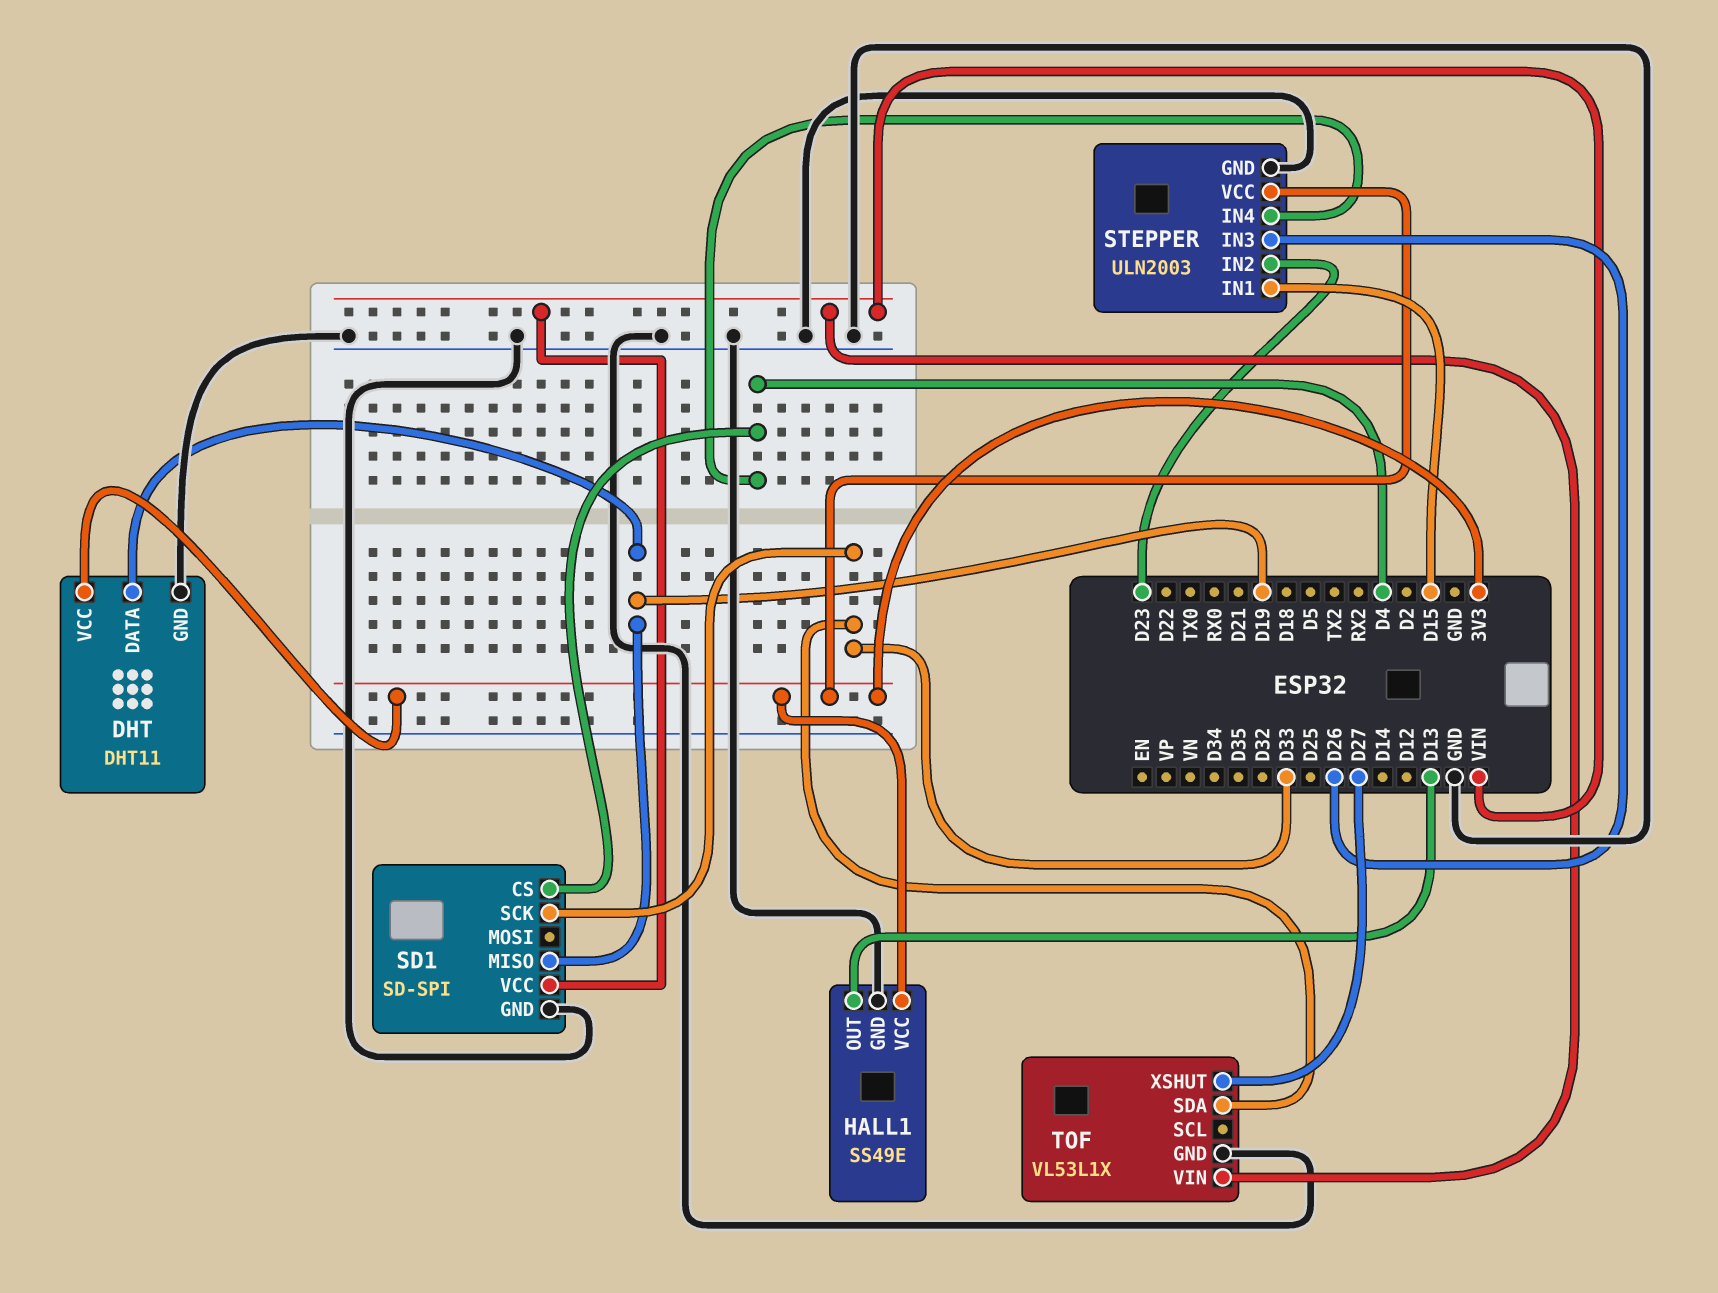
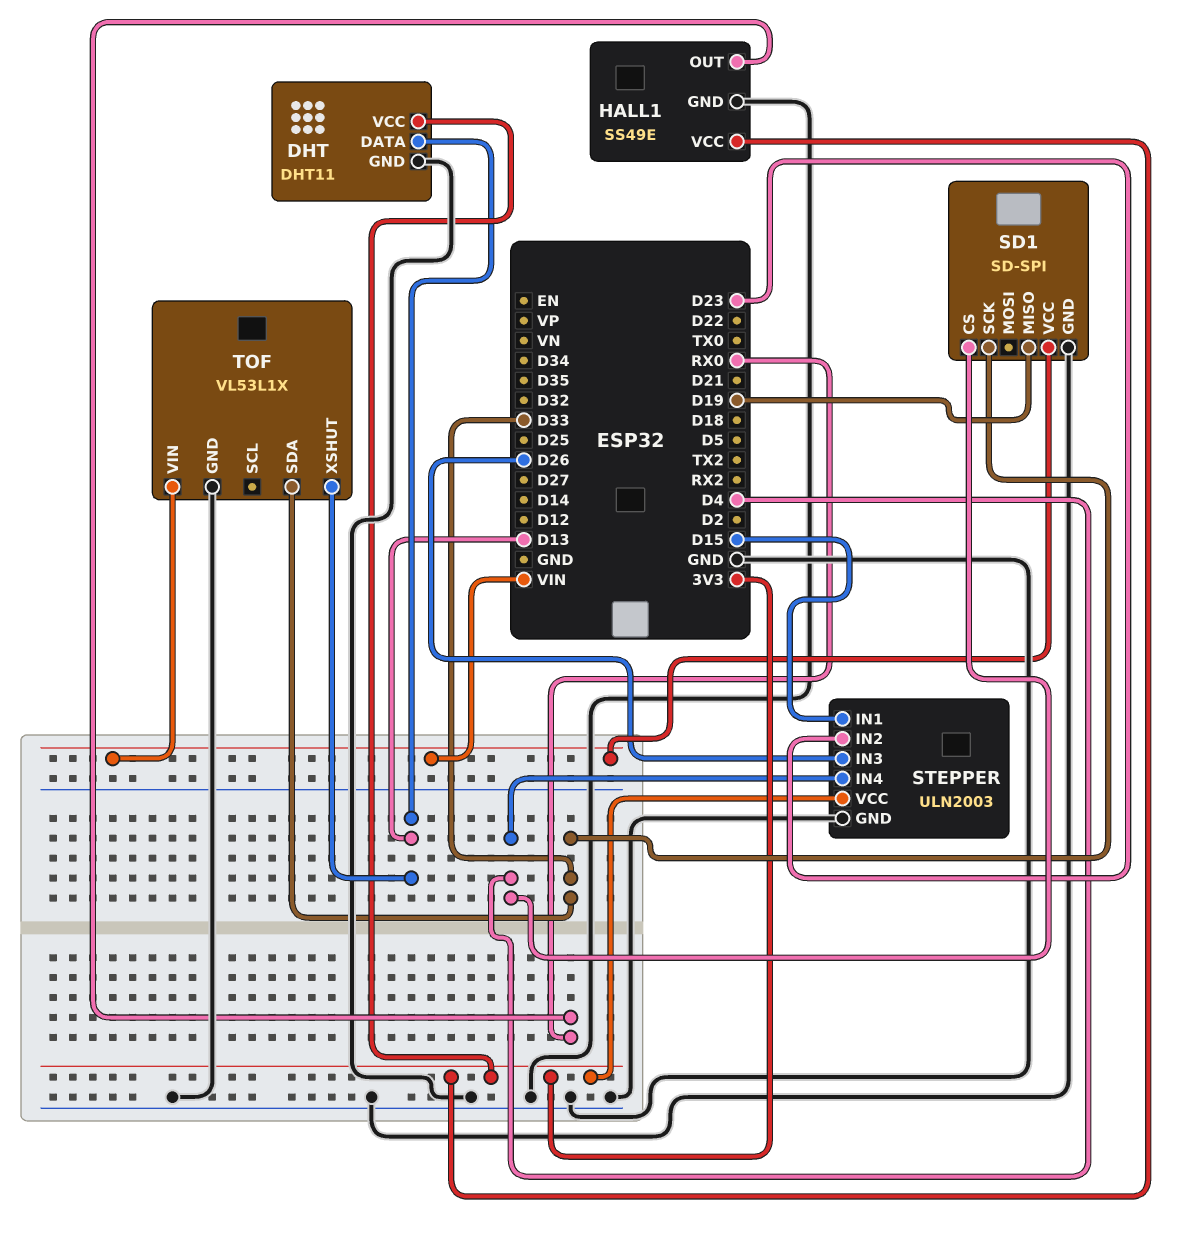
DHT pin DATA: D19 -> D13
HALL1 pin OUT: D13 -> RX0
TOF pin XSHUT: D27 -> D13

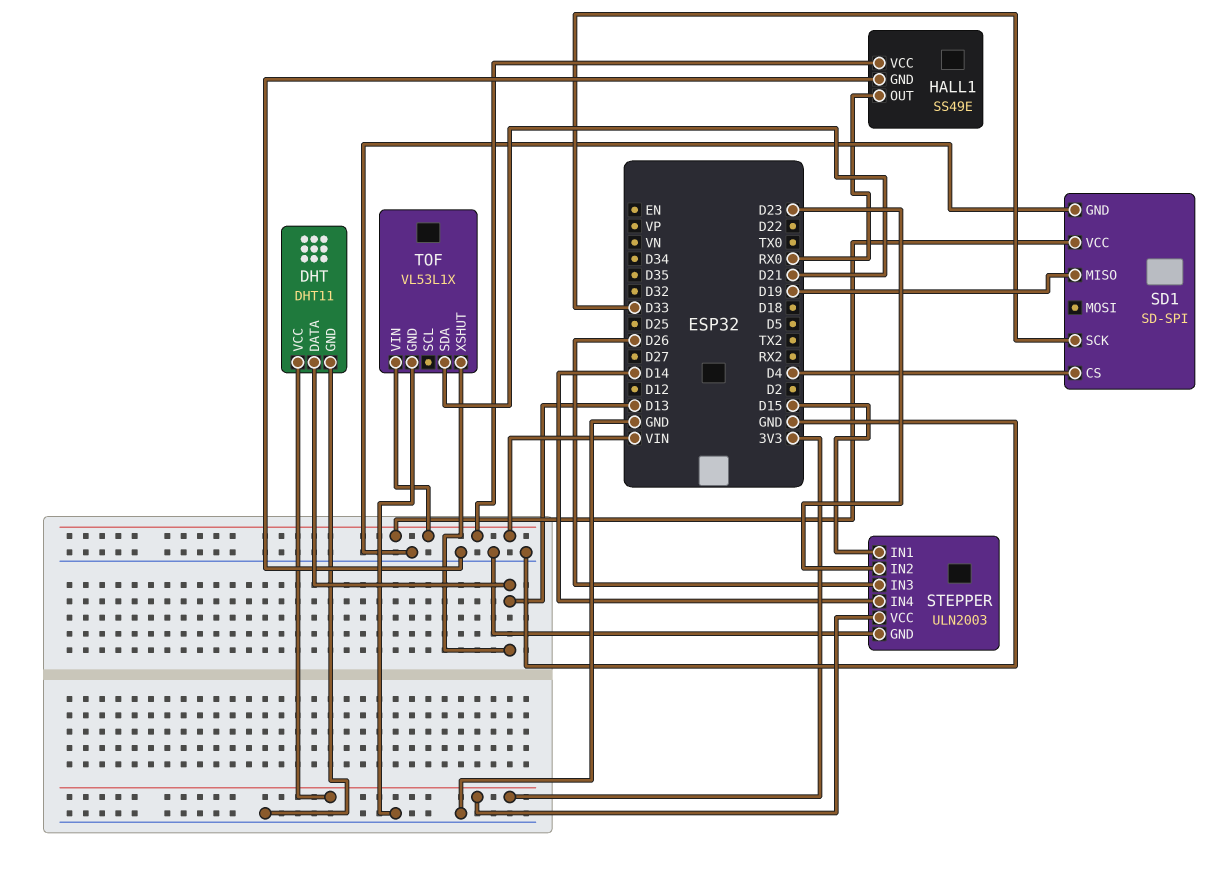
HALL1 pin VCC: 3V3 -> VIN
STEPPER pin IN4: D4 -> D14
TOF pin SDA: D33 -> D21

